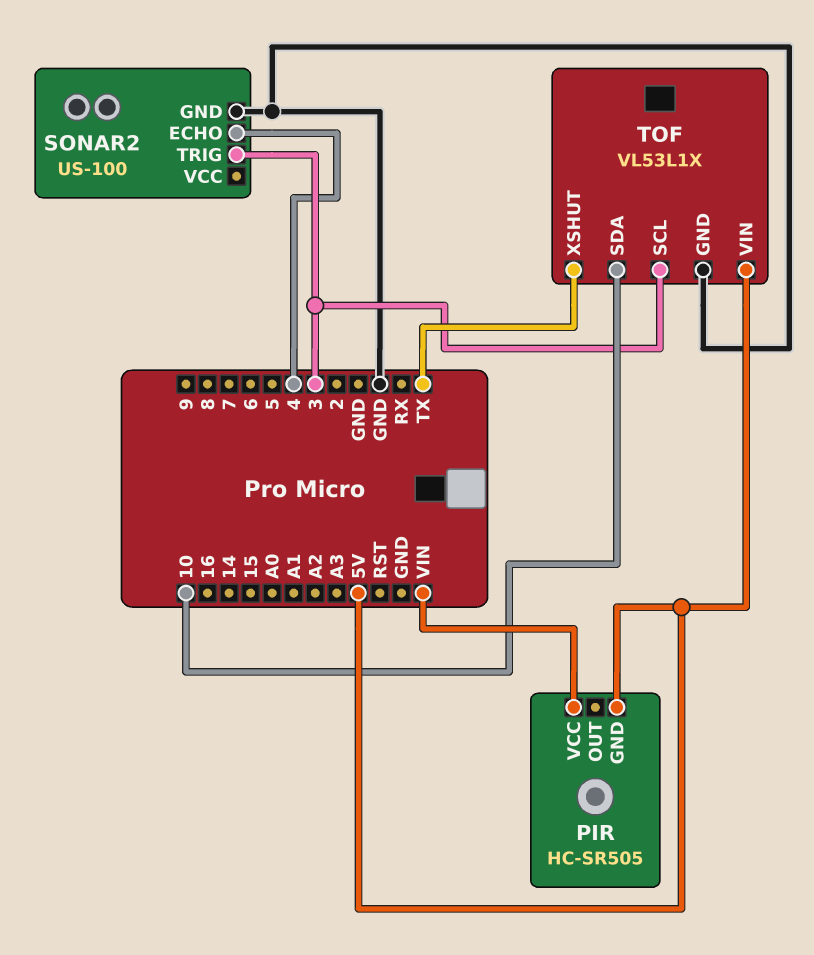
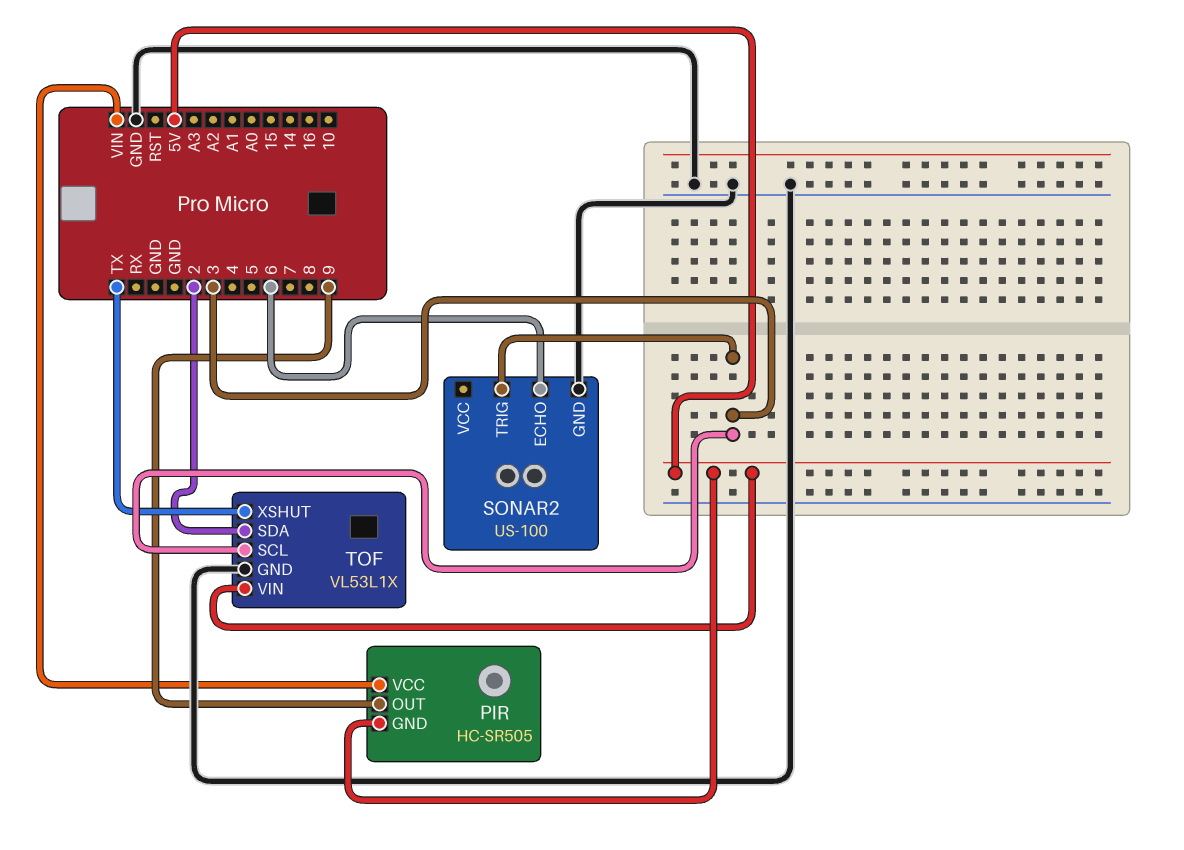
PIR pin OUT: none -> 9
SONAR2 pin ECHO: 4 -> 6
TOF pin SDA: 10 -> 2

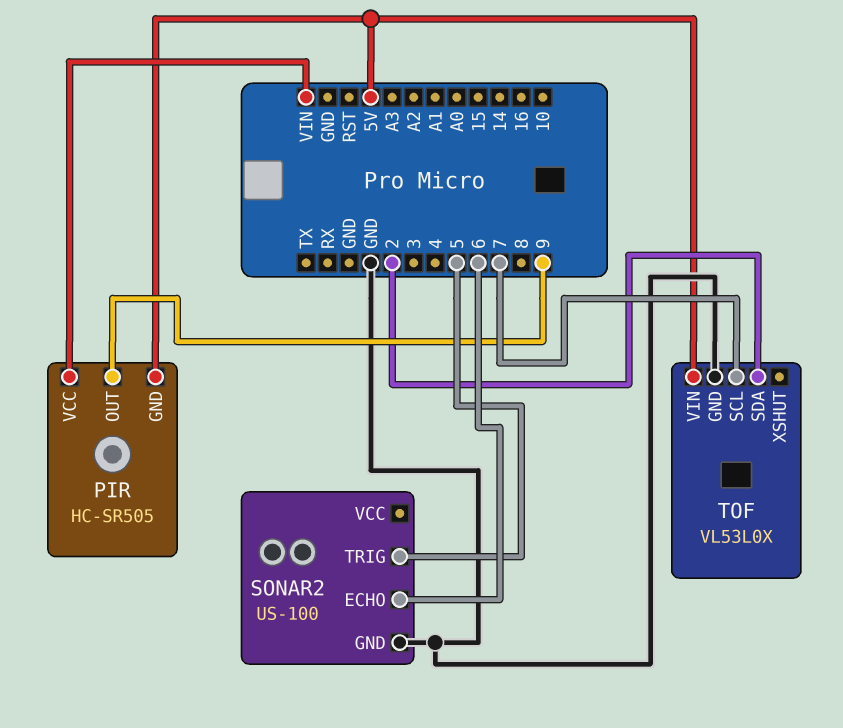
SONAR2 pin TRIG: 3 -> 5
TOF: VL53L1X -> VL53L0X
TOF pin SCL: 3 -> 7
TOF pin XSHUT: TX -> none

